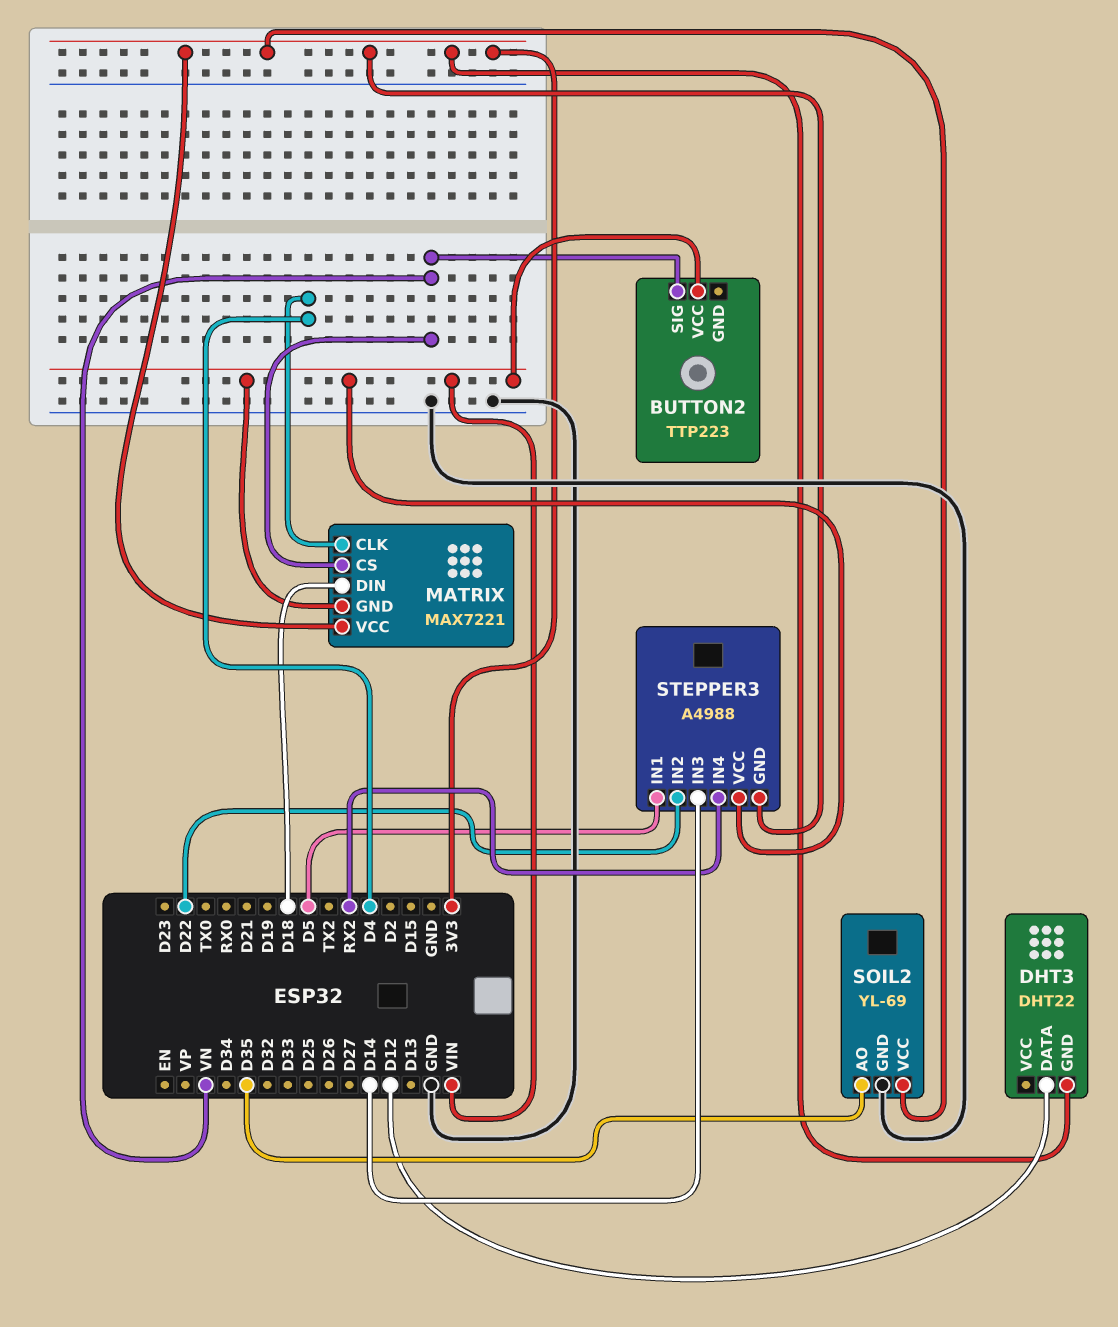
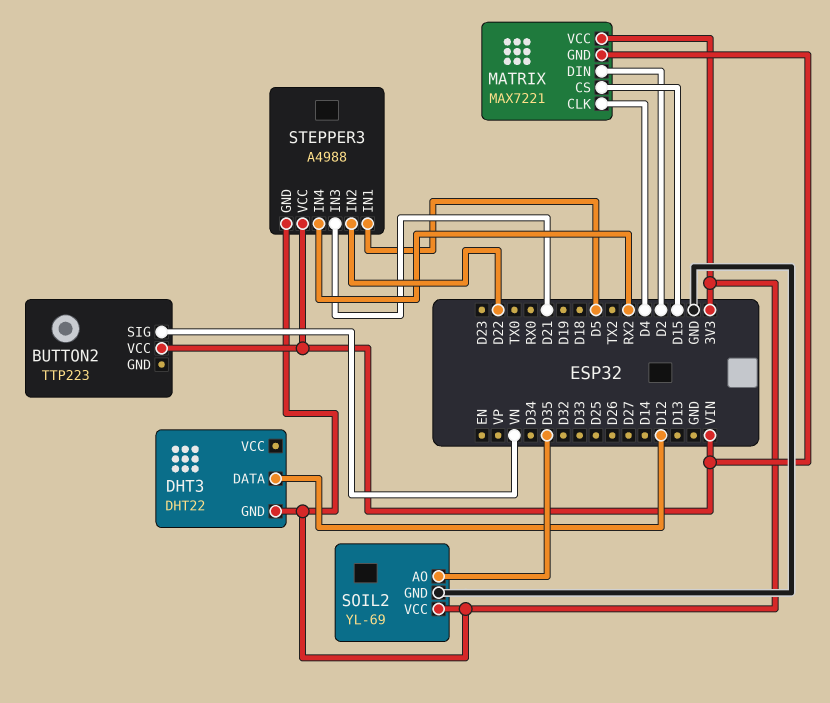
MATRIX pin CS: VN -> D15
MATRIX pin DIN: D18 -> D2
STEPPER3 pin IN3: D14 -> D21

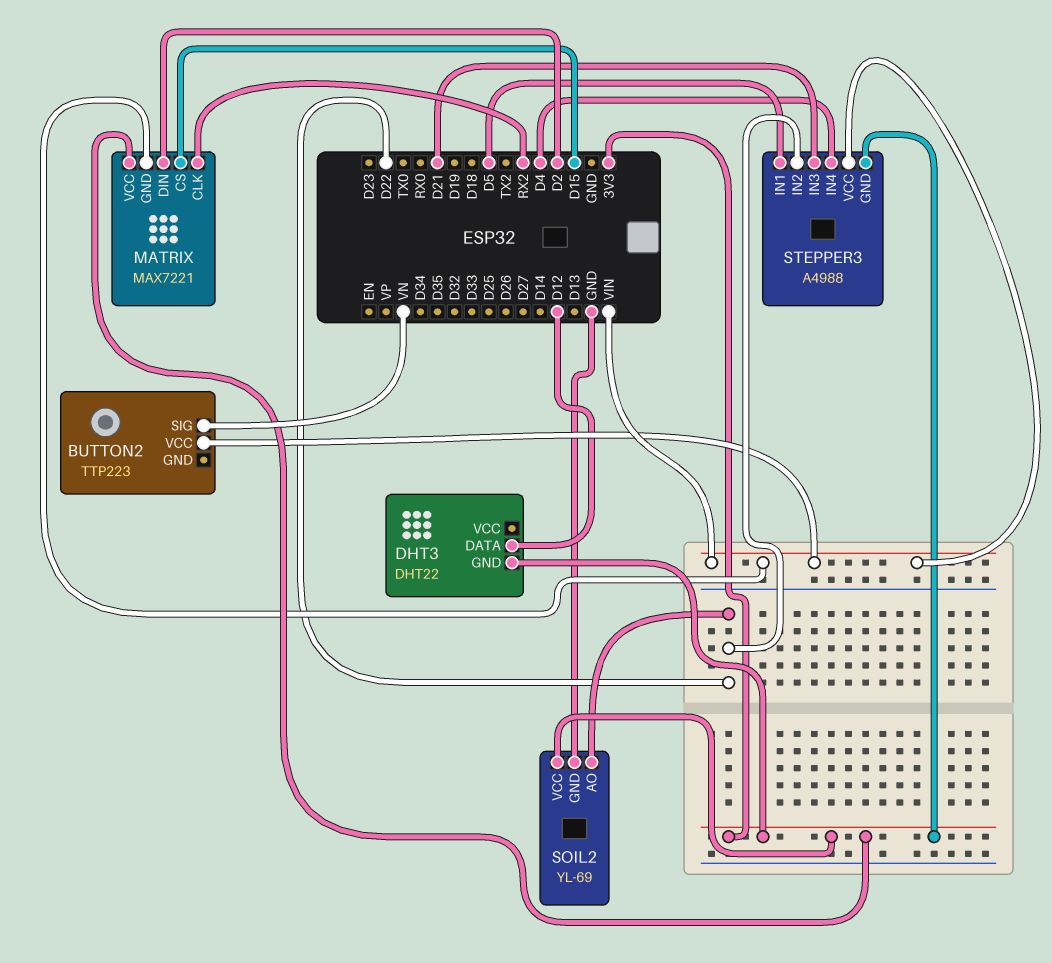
MATRIX pin CLK: D4 -> RX2
SOIL2 pin AO: D35 -> D22
STEPPER3 pin IN4: RX2 -> D4

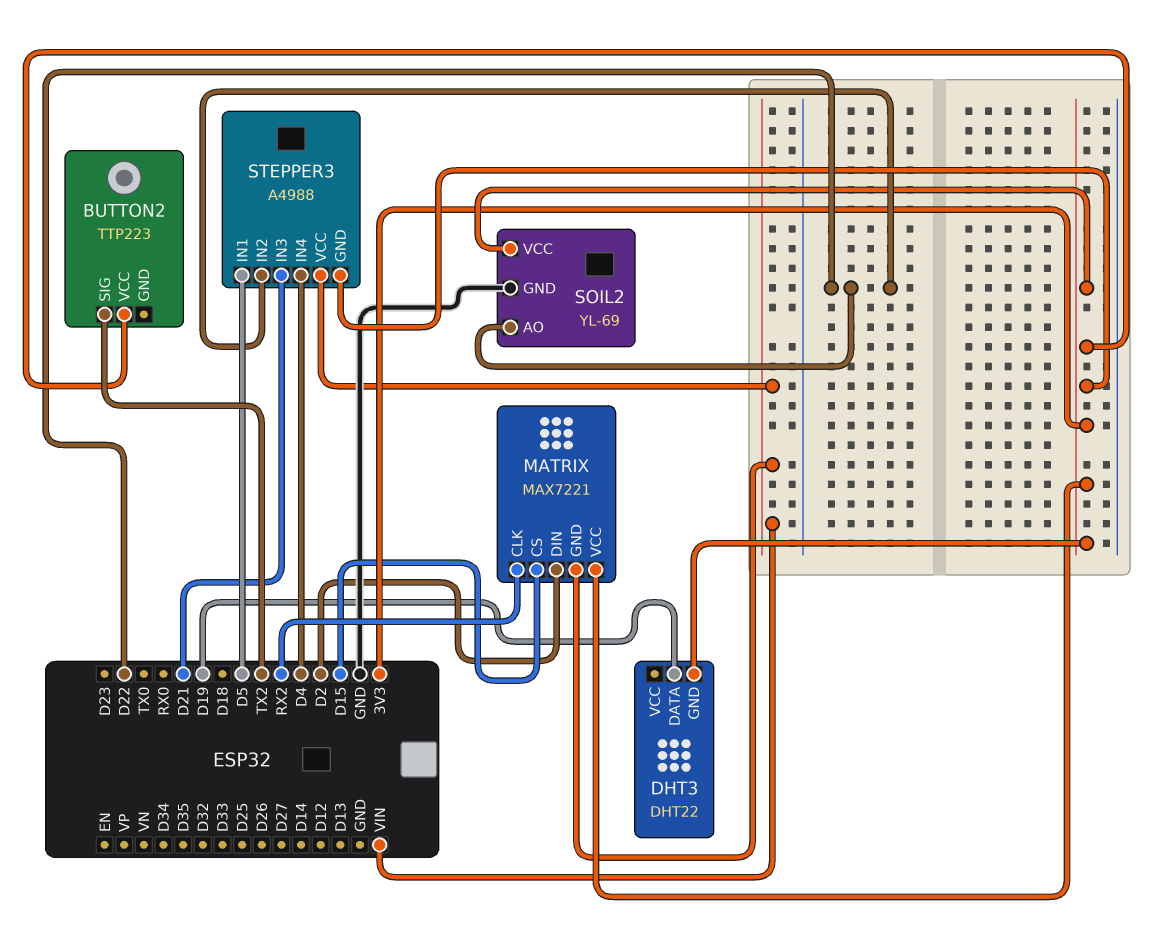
BUTTON2 pin SIG: VN -> TX2
BUTTON2 pin VCC: VIN -> 3V3
DHT3 pin DATA: D12 -> D19

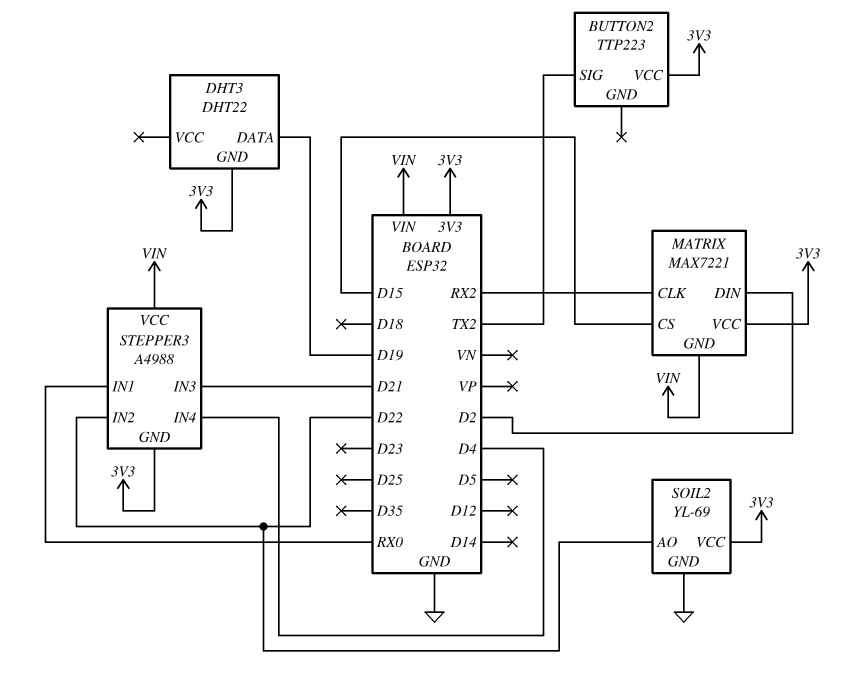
STEPPER3 pin IN1: D5 -> RX0

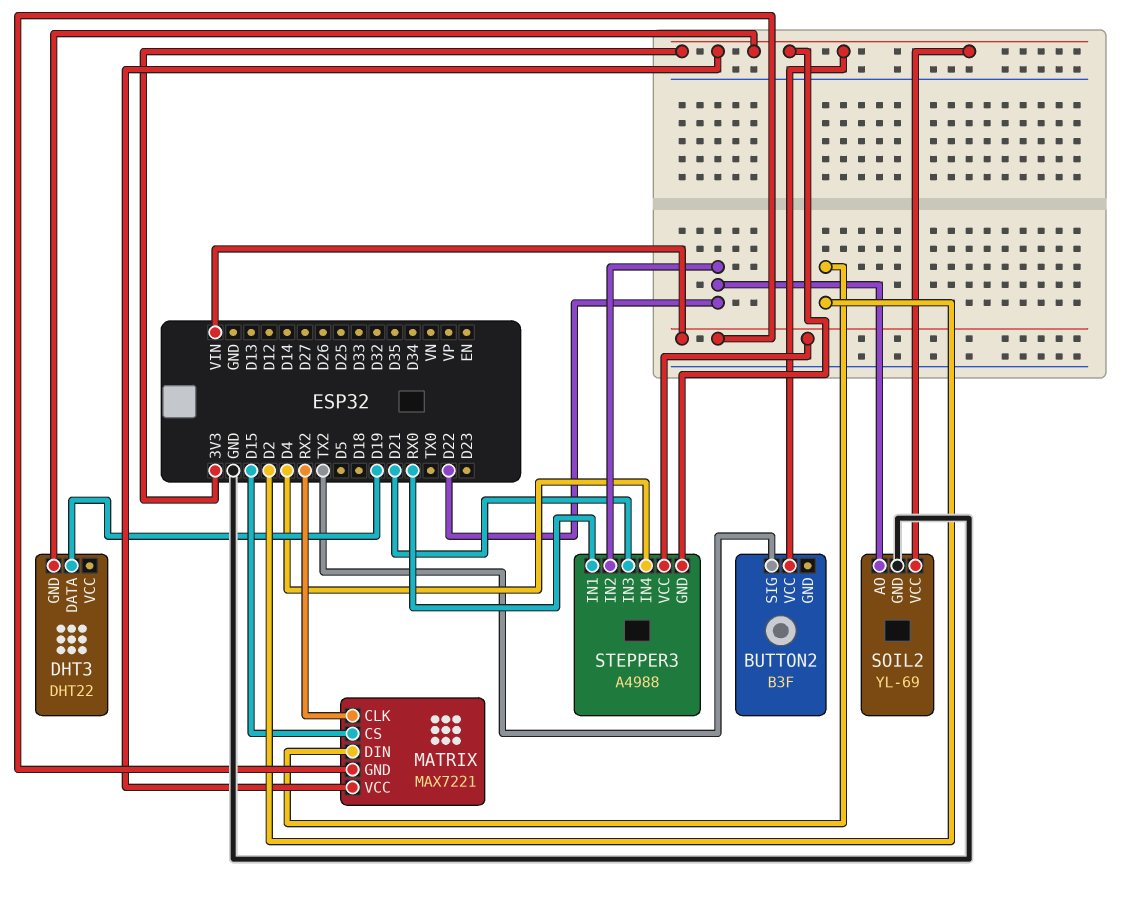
BUTTON2: TTP223 -> B3F

